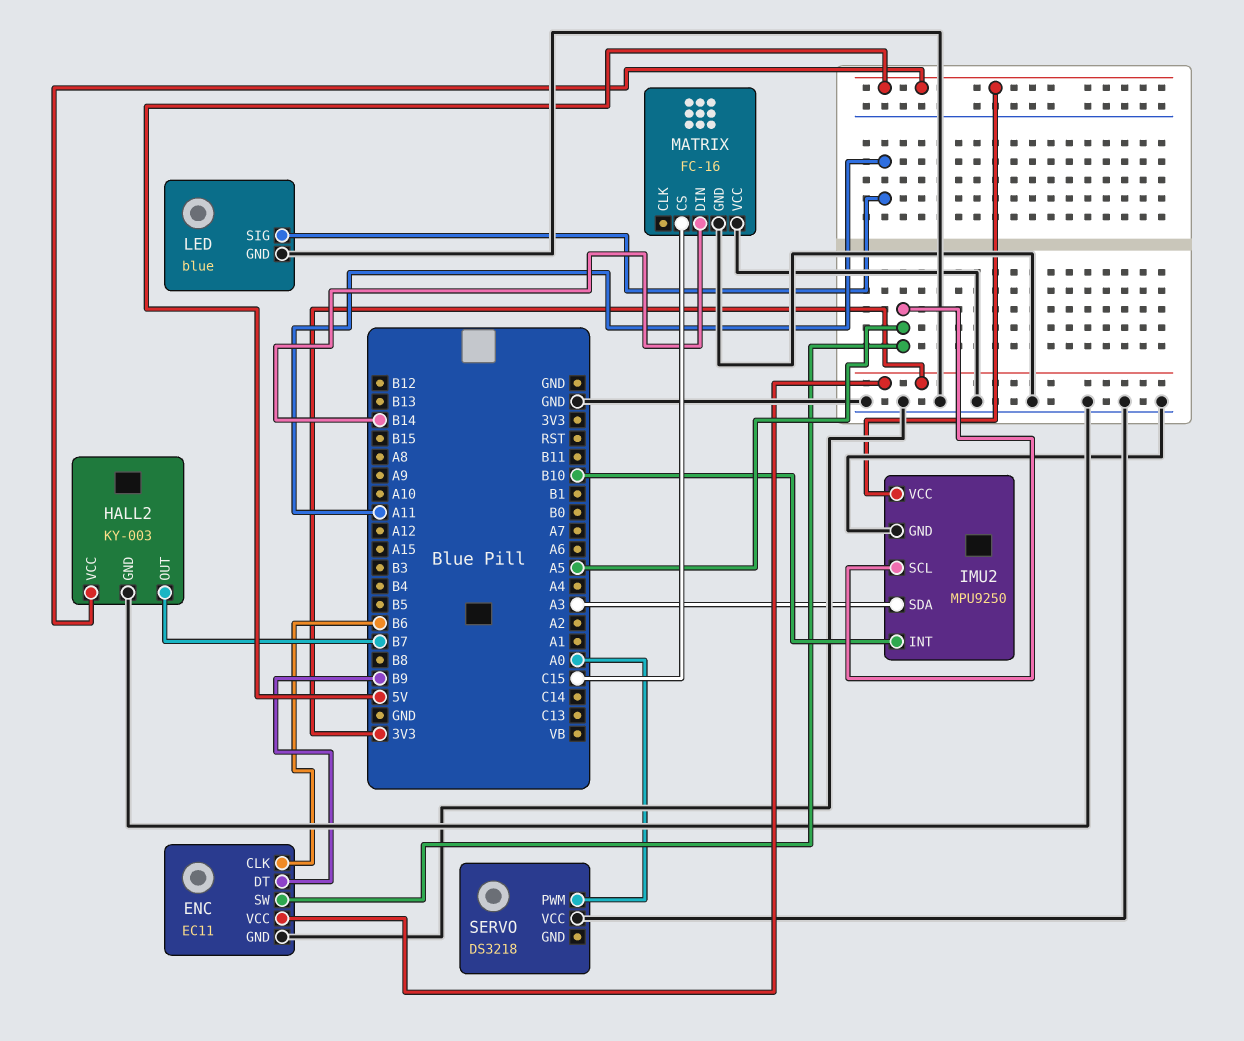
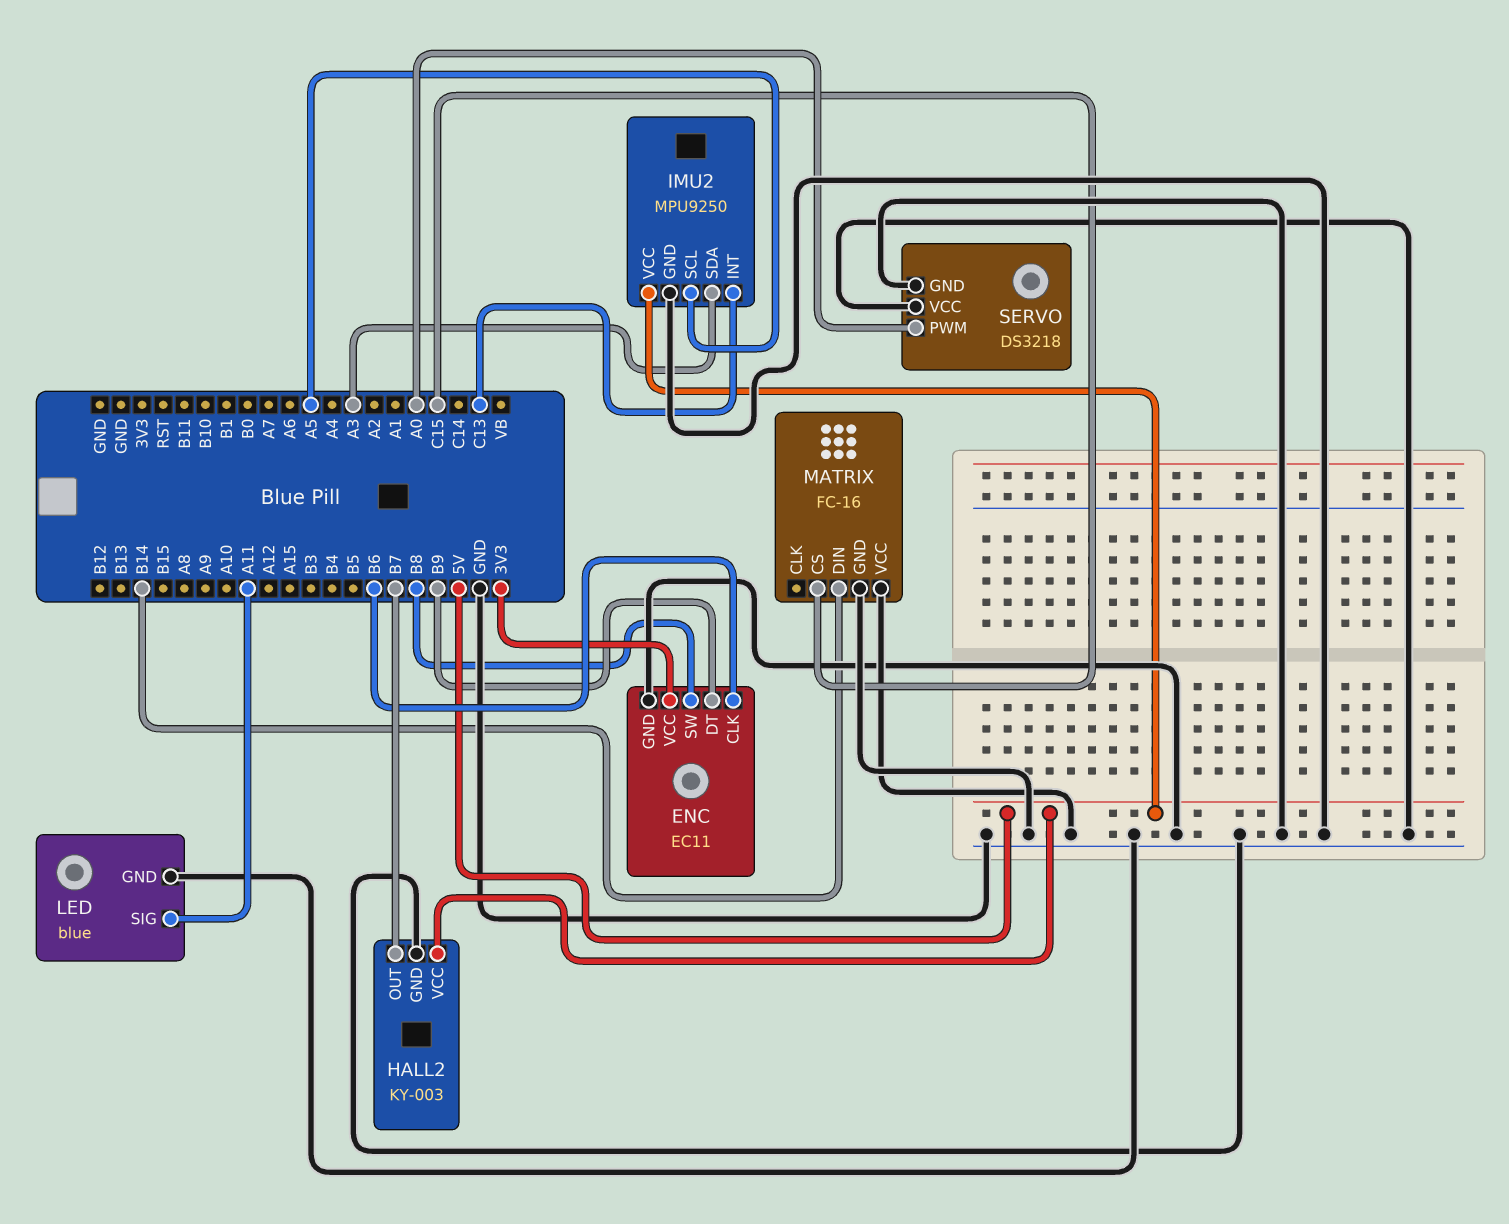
ENC pin SW: A5 -> B8
IMU2 pin INT: B10 -> C13
SERVO pin GND: none -> GND

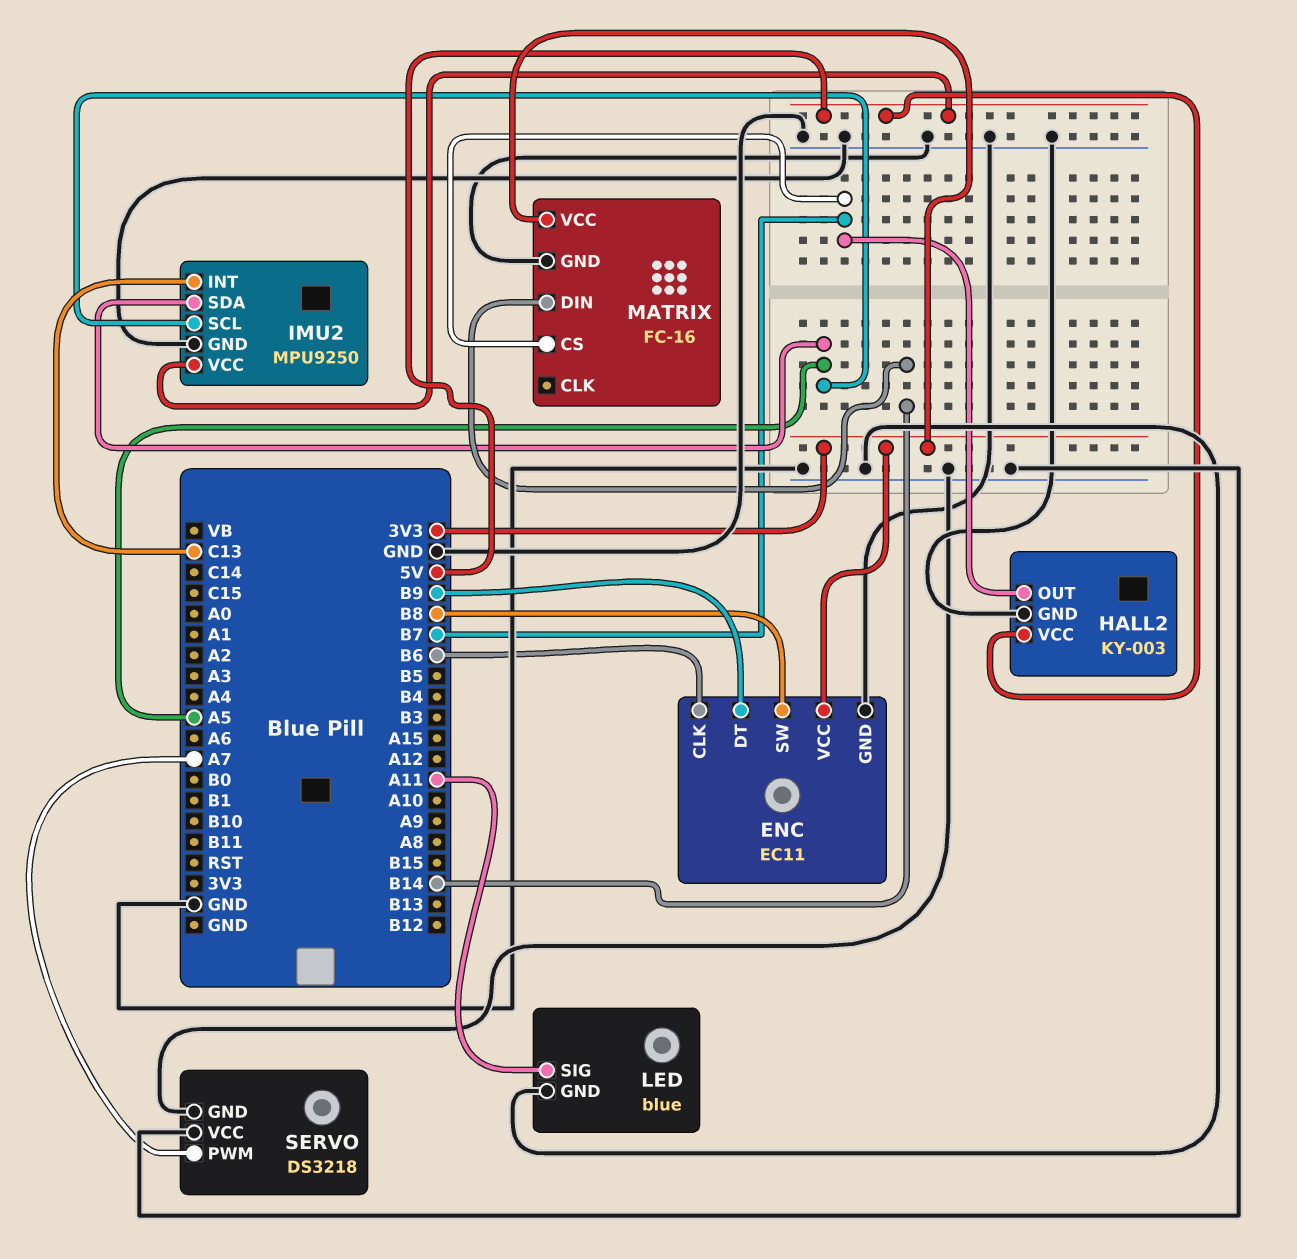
IMU2 pin SDA: A3 -> A5
MATRIX pin CS: C15 -> B7
MATRIX pin VCC: GND -> 3V3
SERVO pin PWM: A0 -> A7

